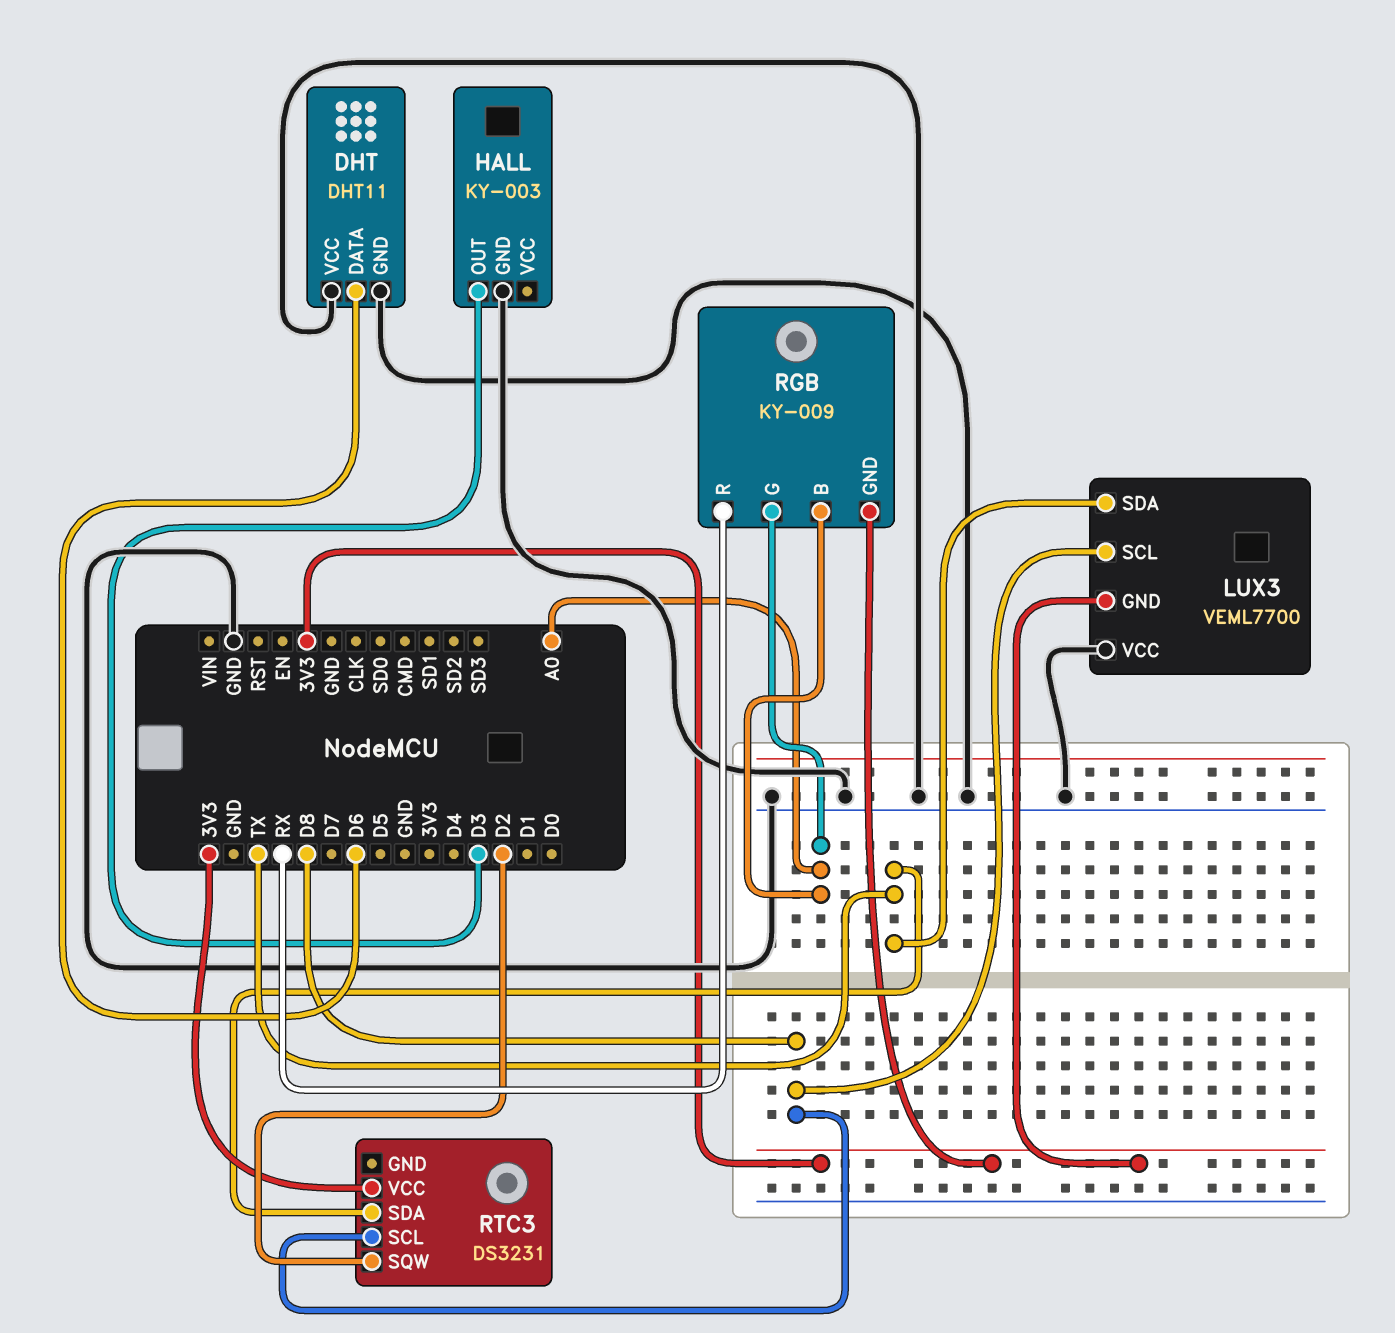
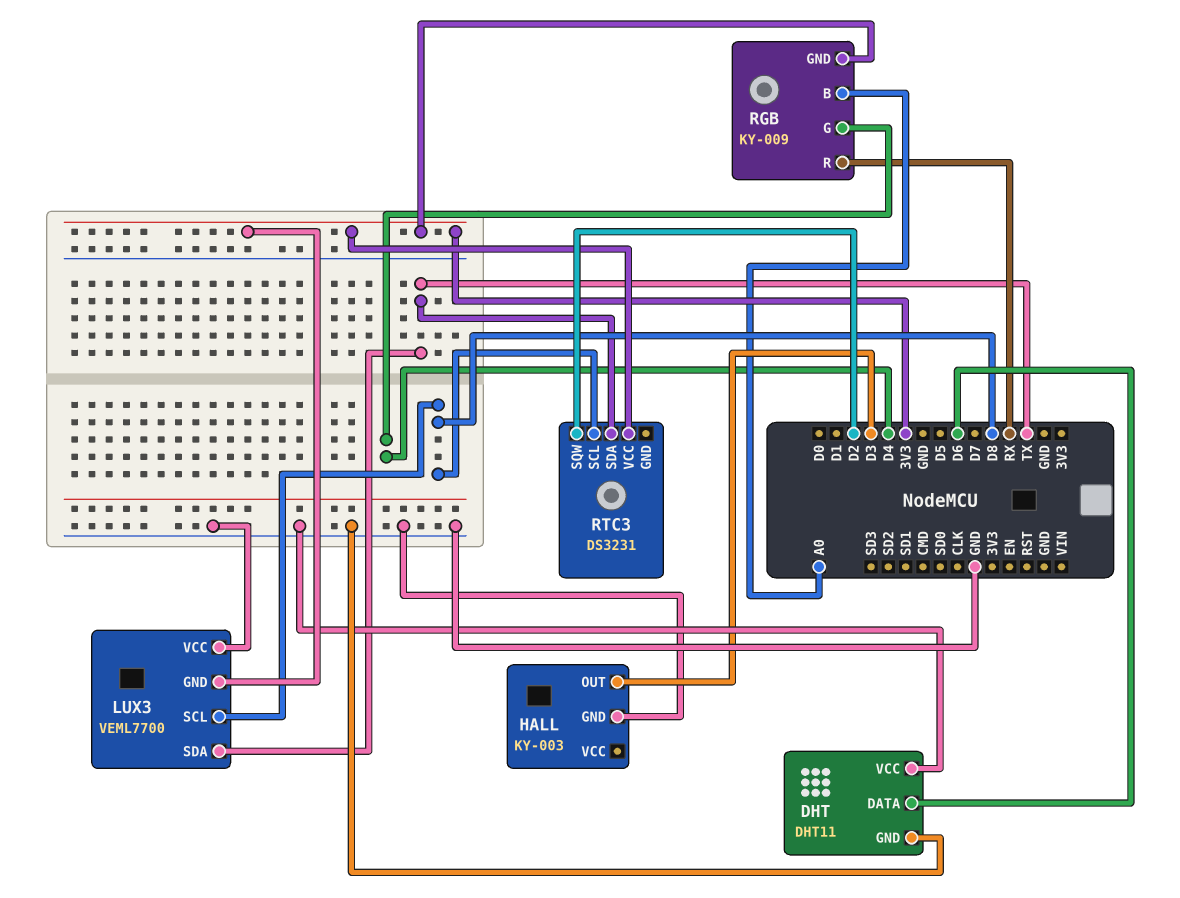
RGB pin G: A0 -> D4

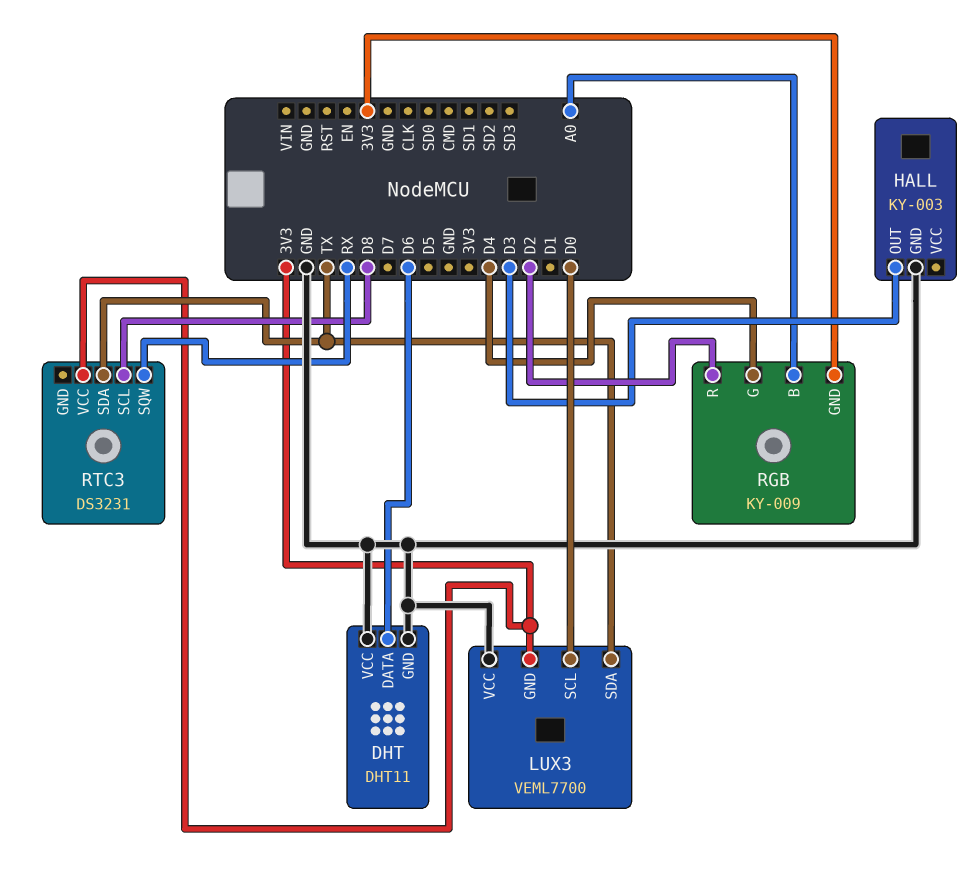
LUX3 pin SCL: D8 -> D0
RGB pin R: RX -> D2
RTC3 pin SQW: D2 -> RX

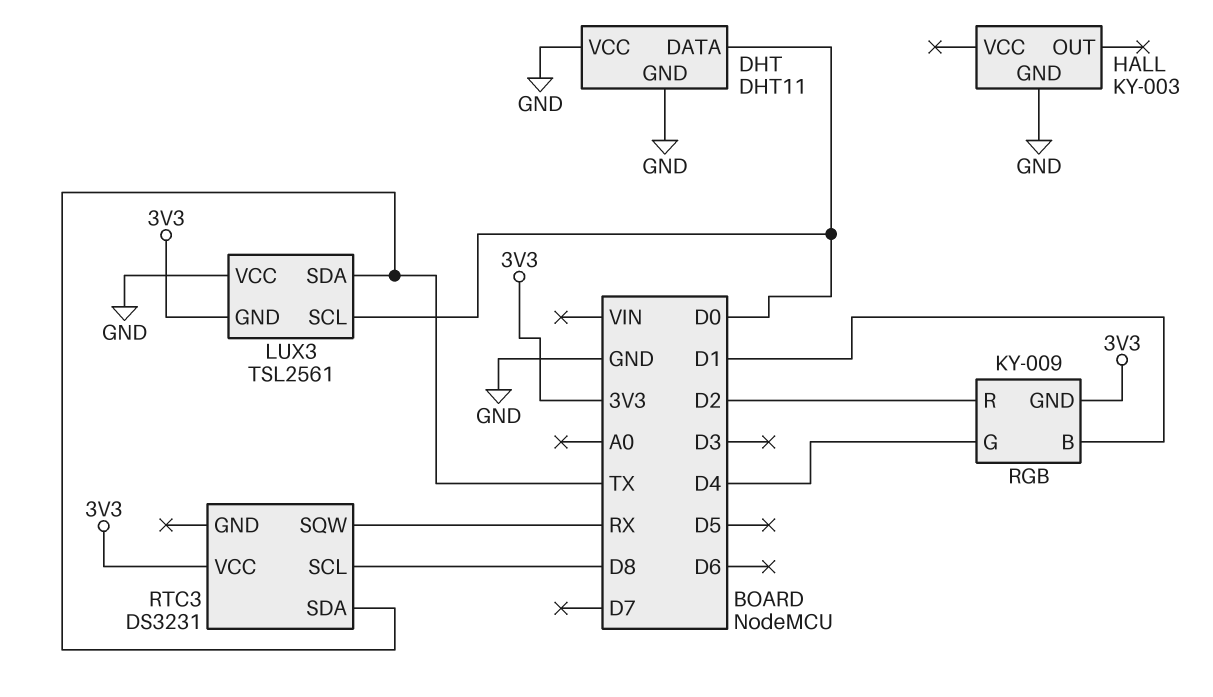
DHT pin DATA: D6 -> D0
HALL pin OUT: D3 -> none
LUX3: VEML7700 -> TSL2561
RGB pin B: A0 -> D1

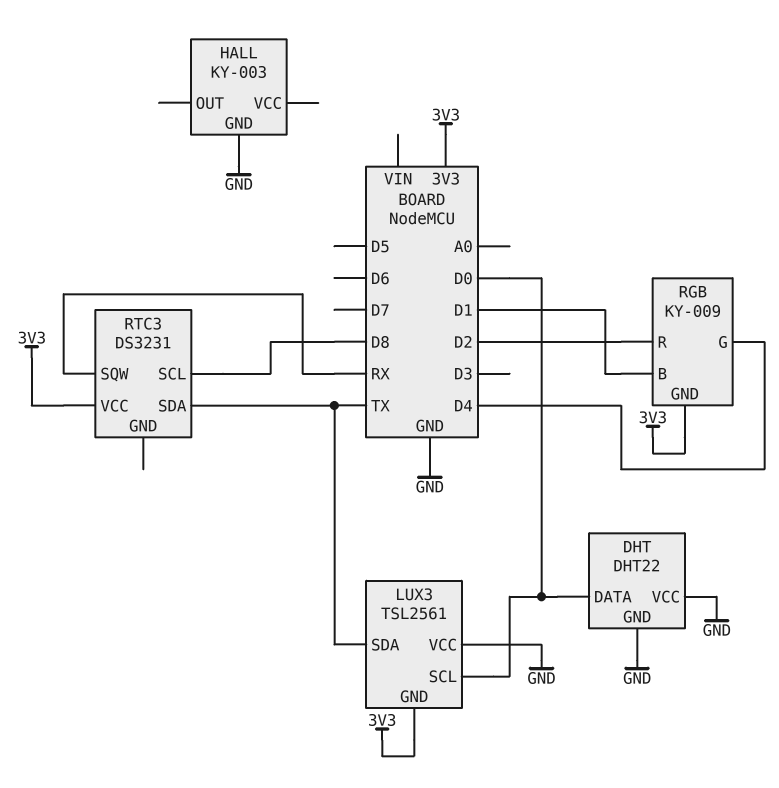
DHT: DHT11 -> DHT22

